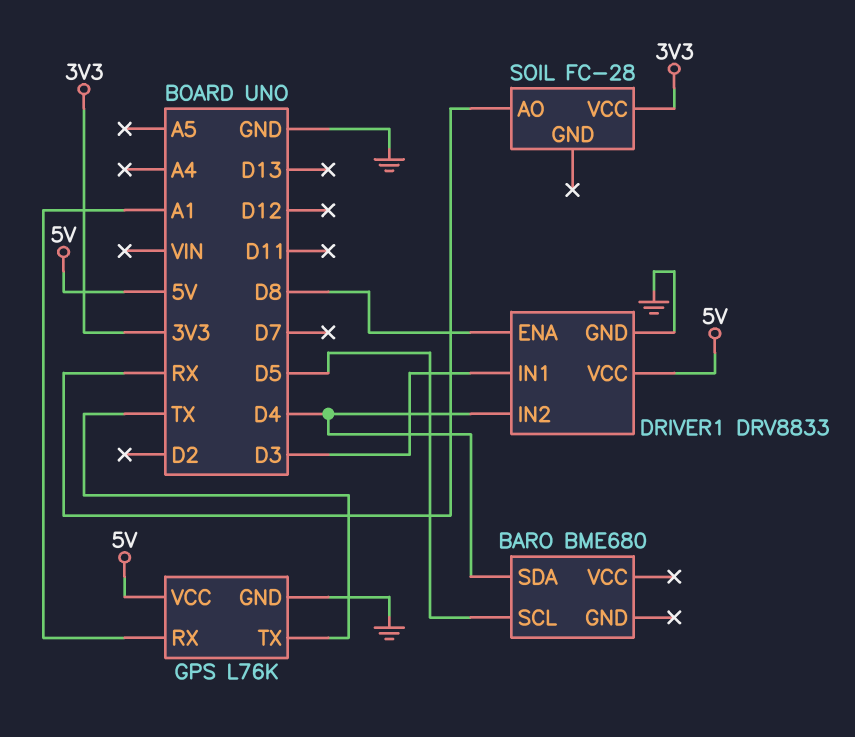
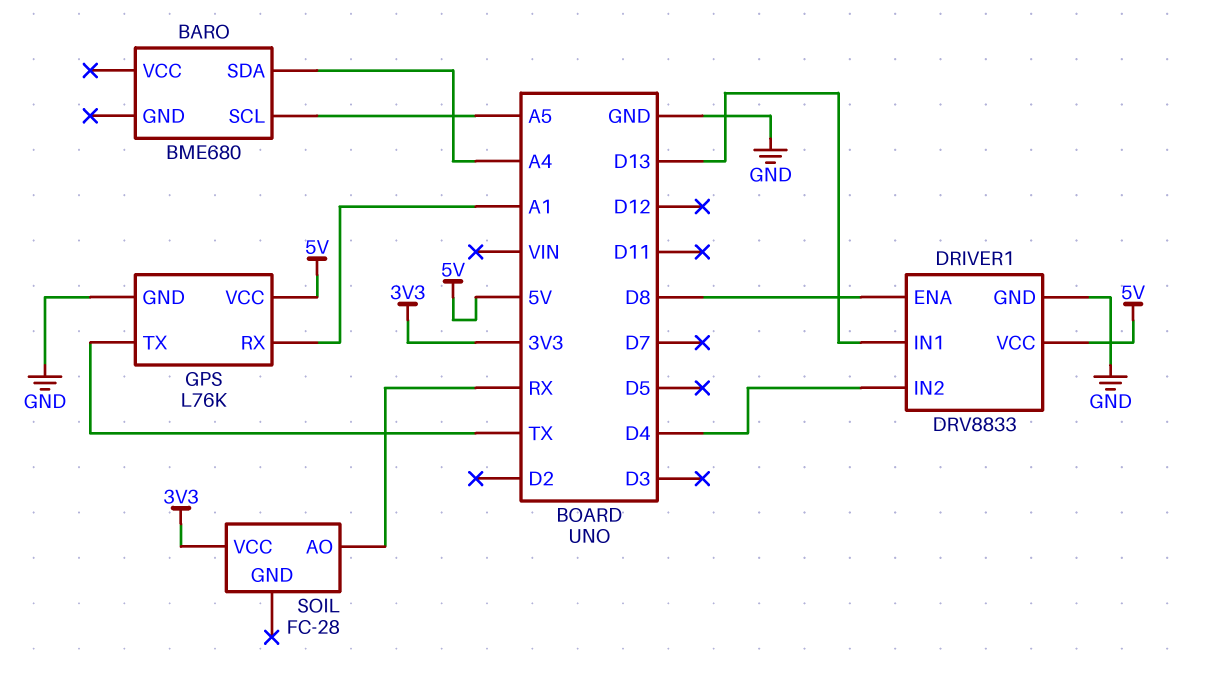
BARO pin SCL: D5 -> A5
BARO pin SDA: D4 -> A4
DRIVER1 pin IN1: D3 -> D13

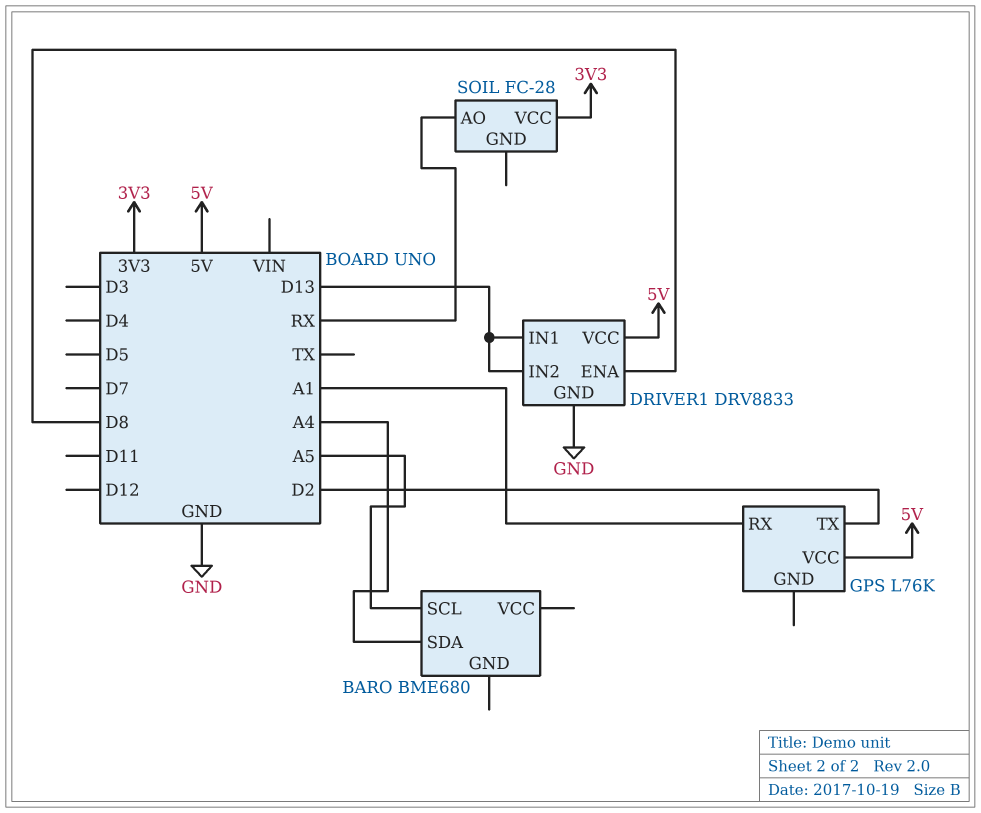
DRIVER1 pin IN2: D4 -> D13
GPS pin GND: GND -> none
GPS pin TX: TX -> D2

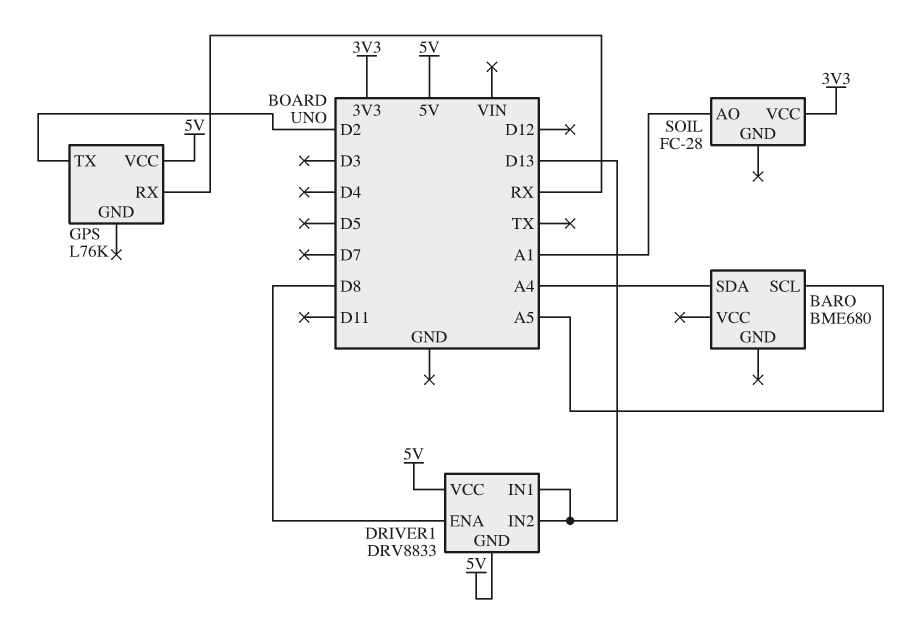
DRIVER1 pin GND: GND -> 5V
GPS pin RX: A1 -> RX
SOIL pin AO: RX -> A1

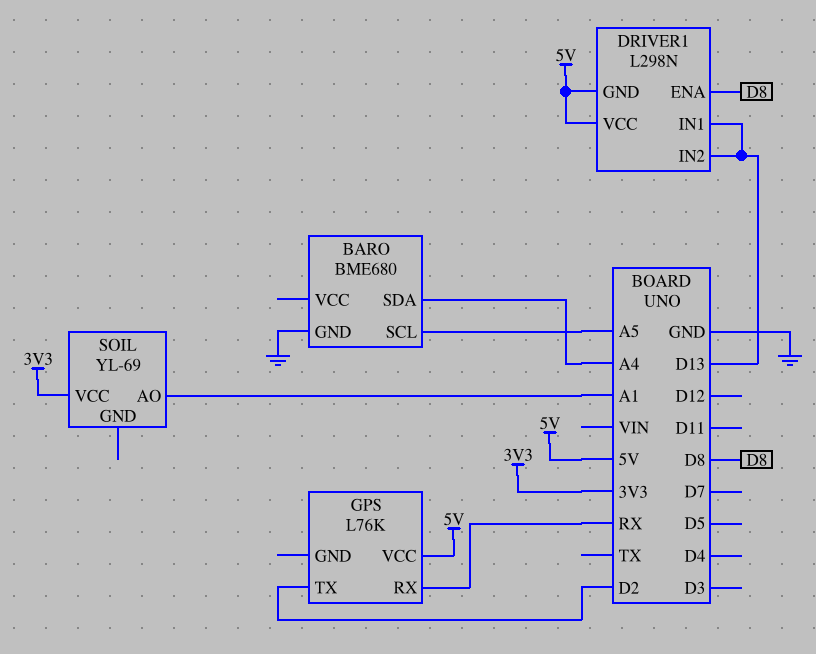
BARO pin GND: none -> GND
DRIVER1: DRV8833 -> L298N
SOIL: FC-28 -> YL-69

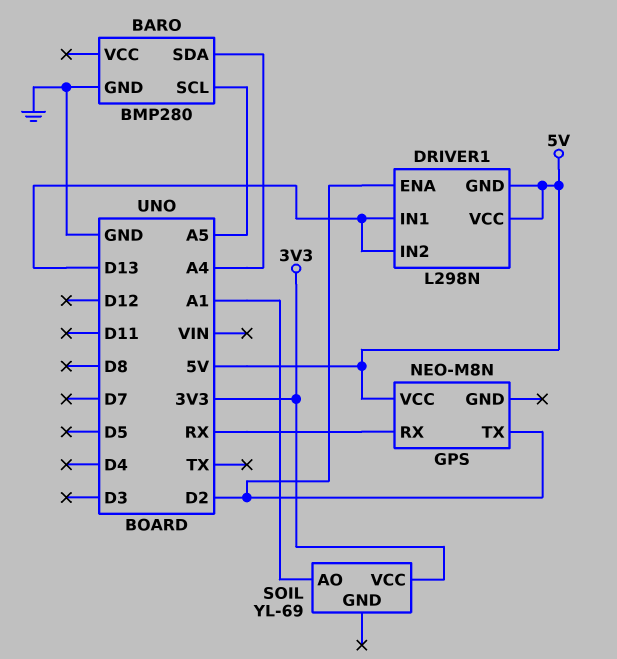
BARO: BME680 -> BMP280
DRIVER1 pin ENA: D8 -> D2
GPS: L76K -> NEO-M8N

